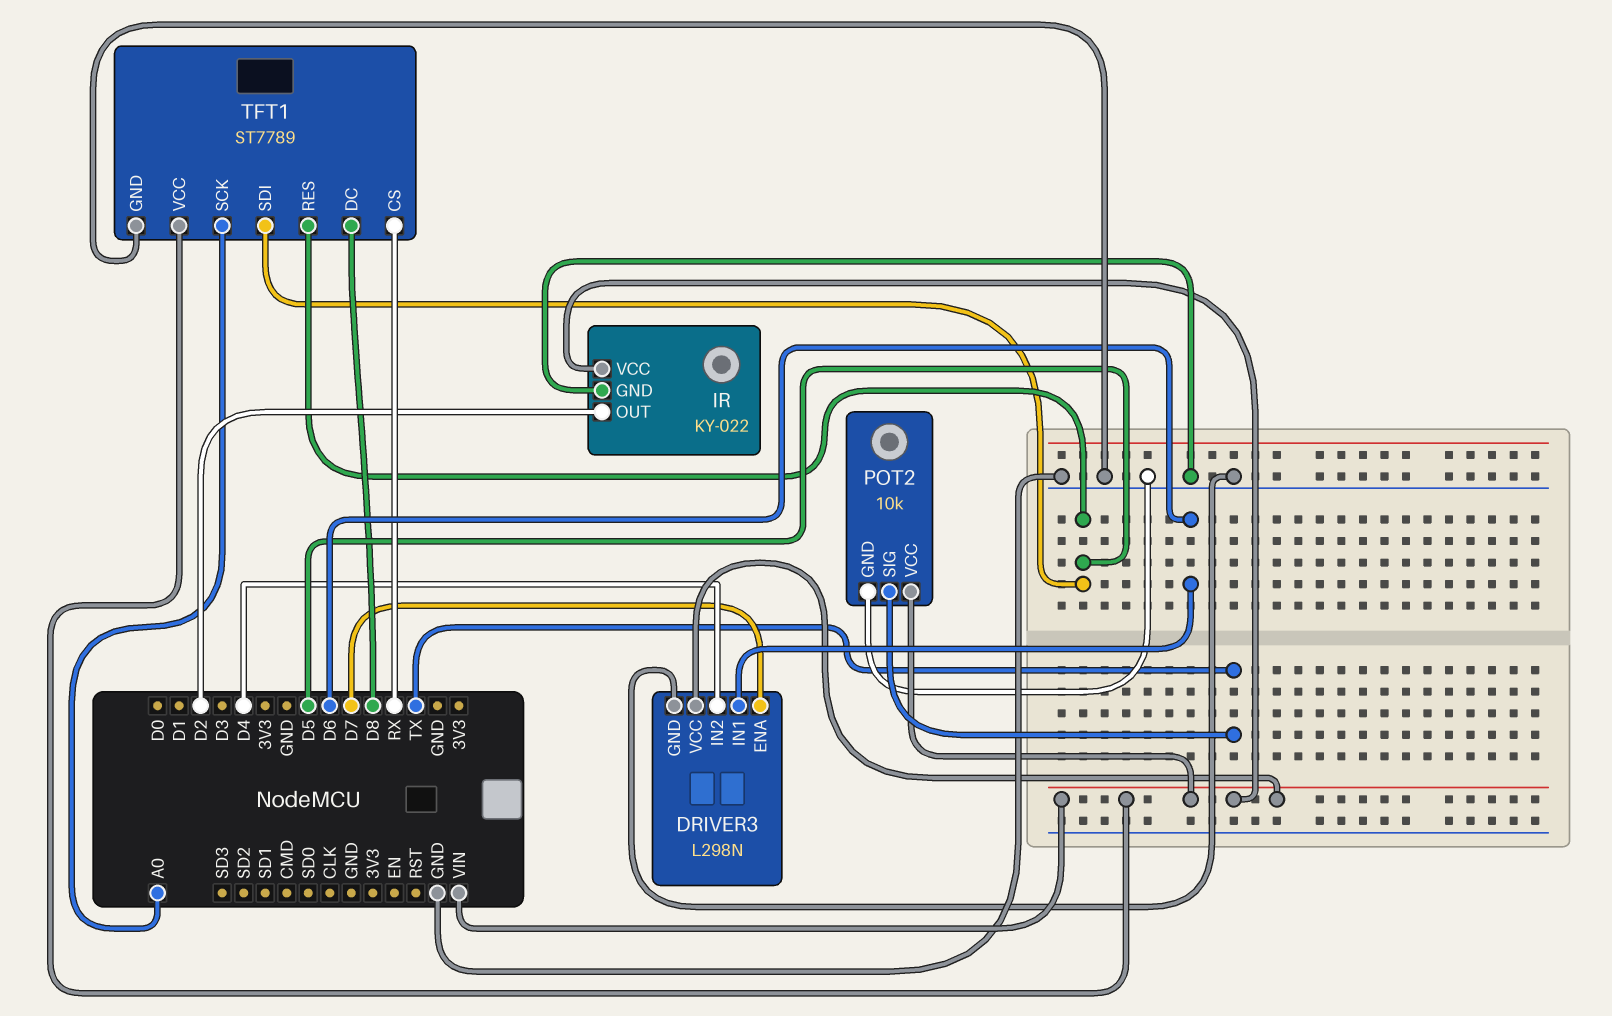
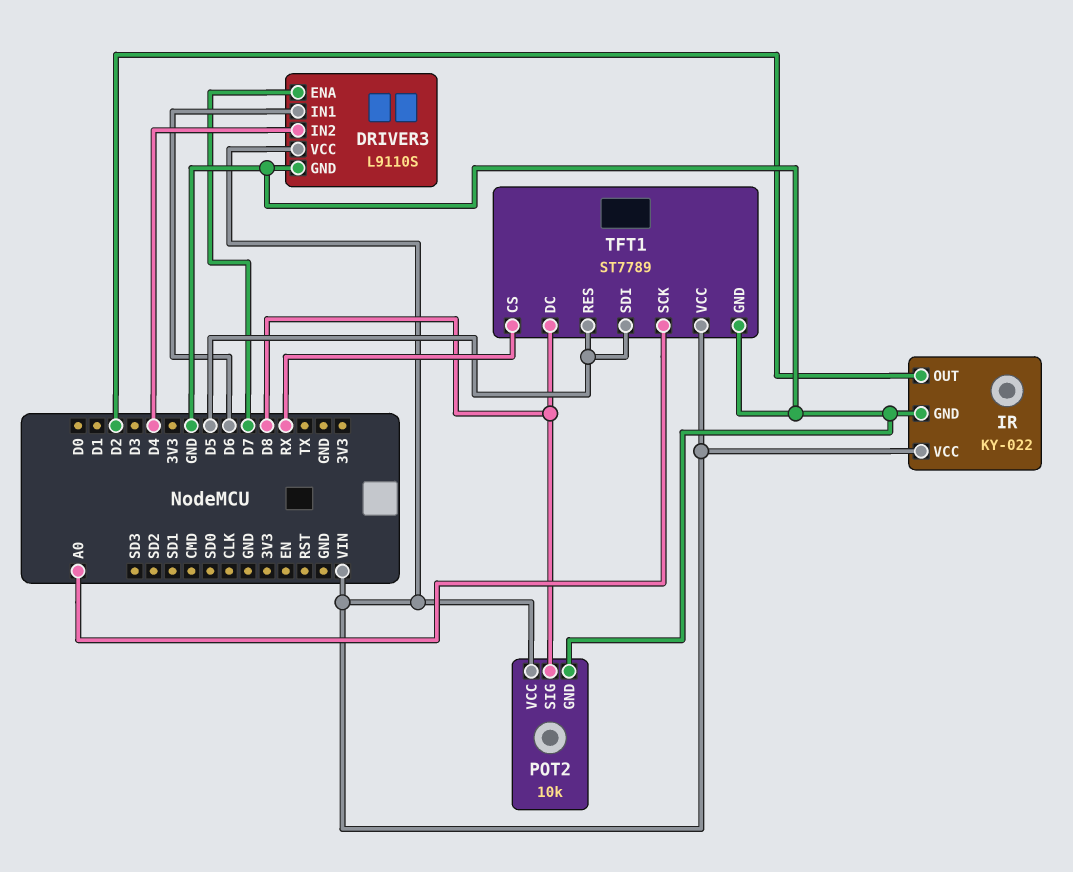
DRIVER3: L298N -> L9110S
POT2 pin SIG: TX -> D8

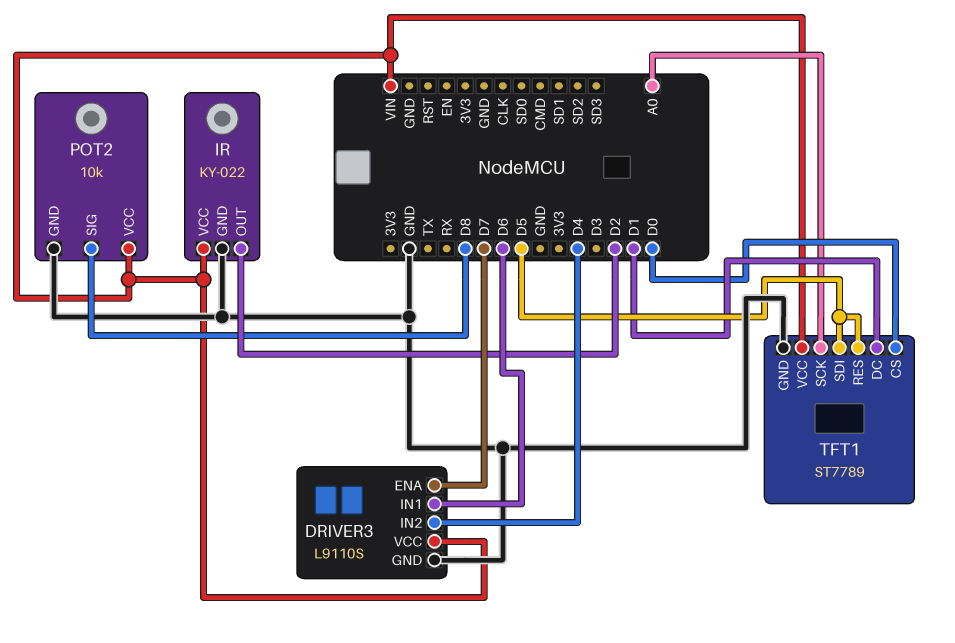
TFT1 pin CS: RX -> D0
TFT1 pin DC: D8 -> D1

